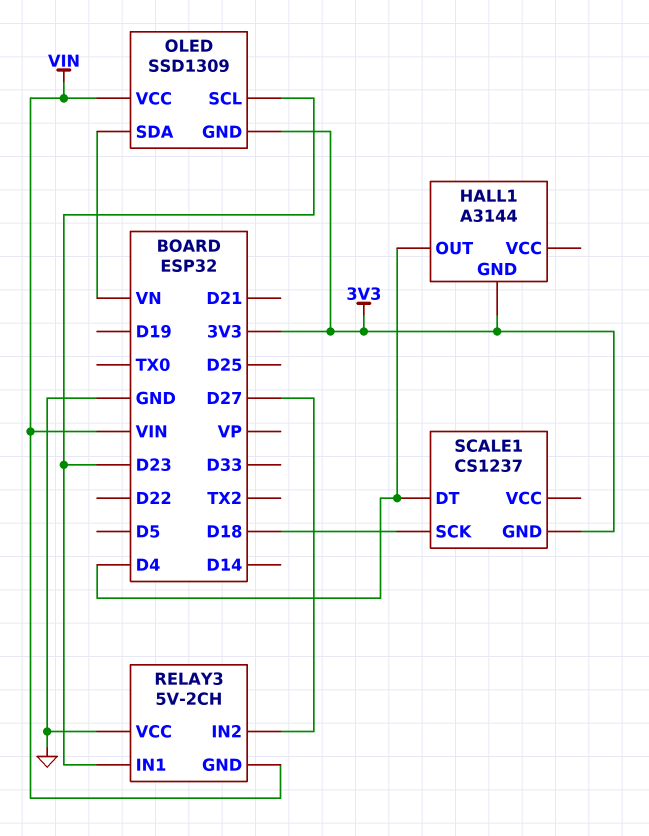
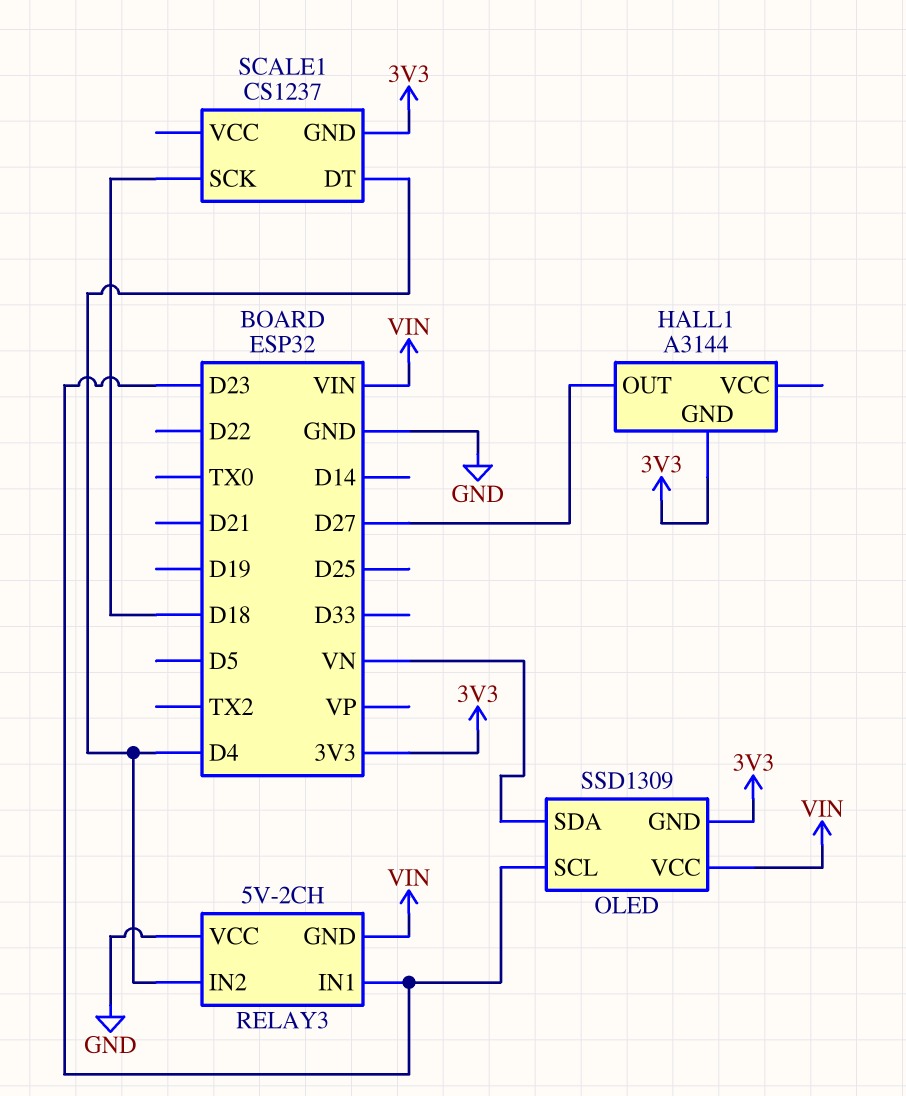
HALL1 pin OUT: D4 -> D27
RELAY3 pin IN2: D27 -> D4

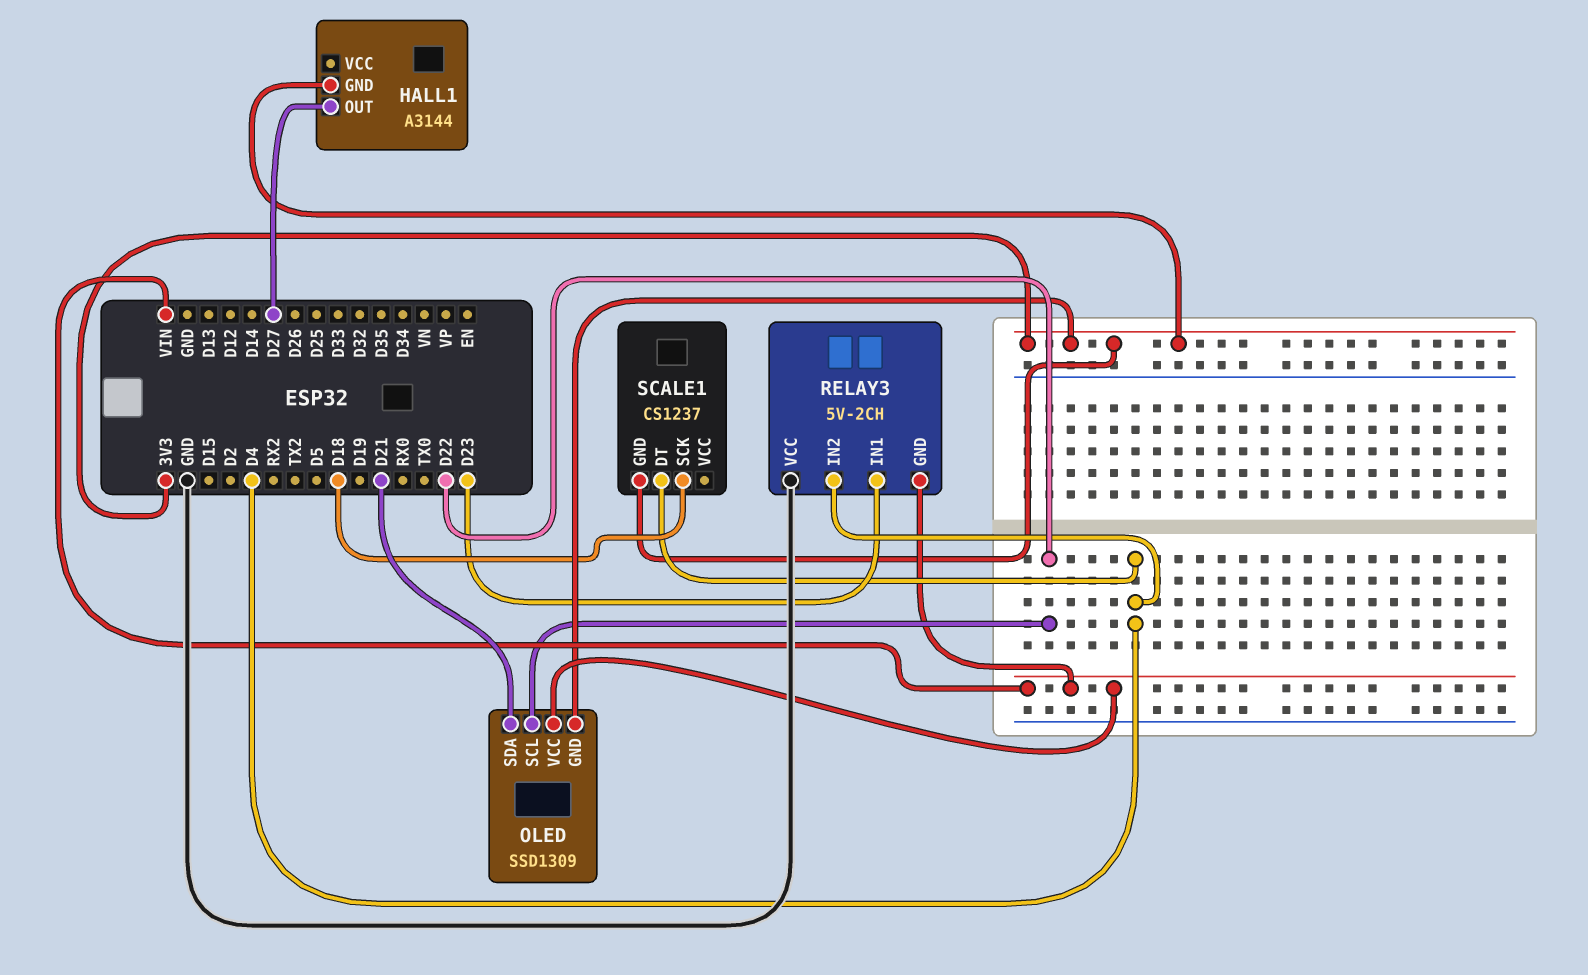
OLED pin SCL: D23 -> D22
OLED pin SDA: VN -> D21

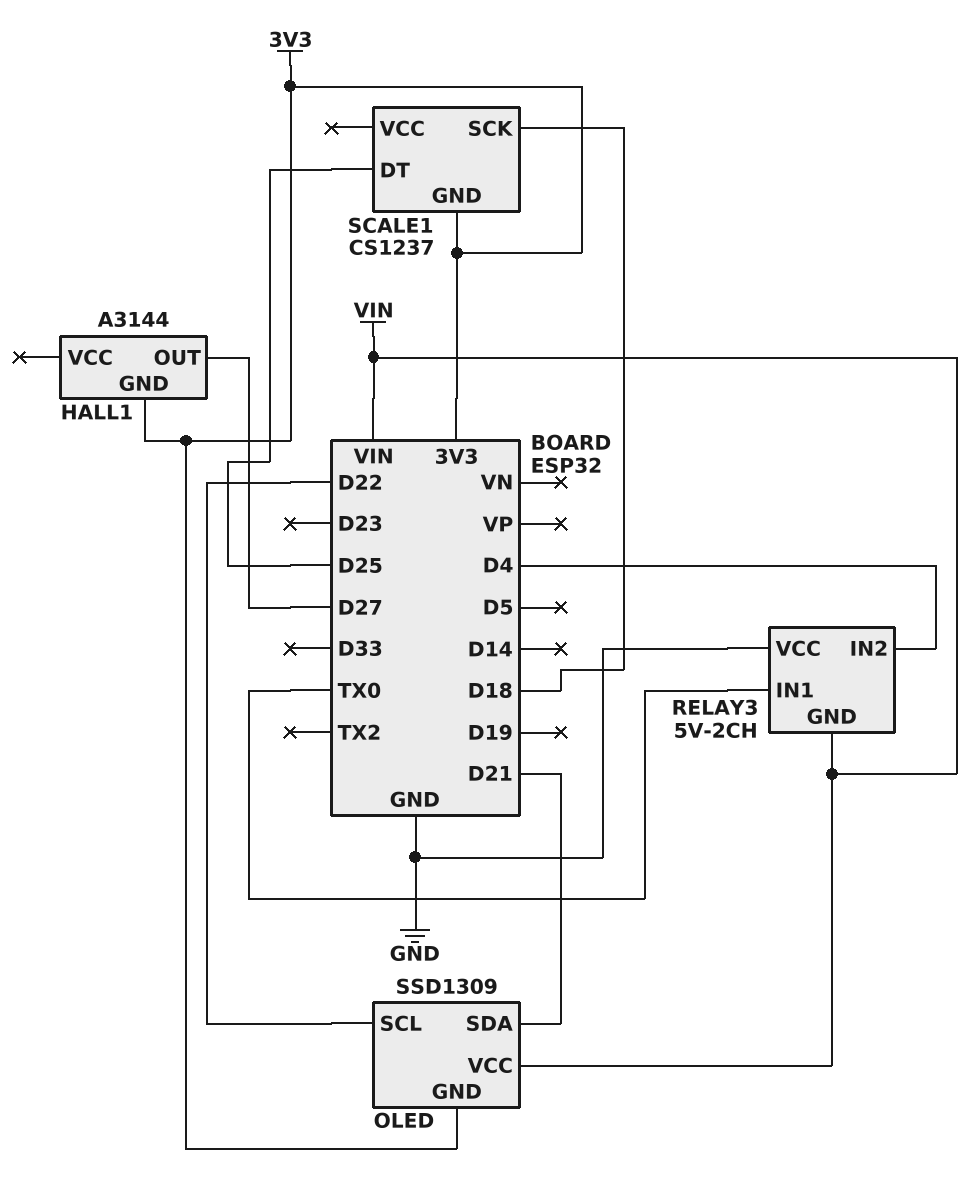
RELAY3 pin IN1: D23 -> TX0
SCALE1 pin DT: D4 -> D25

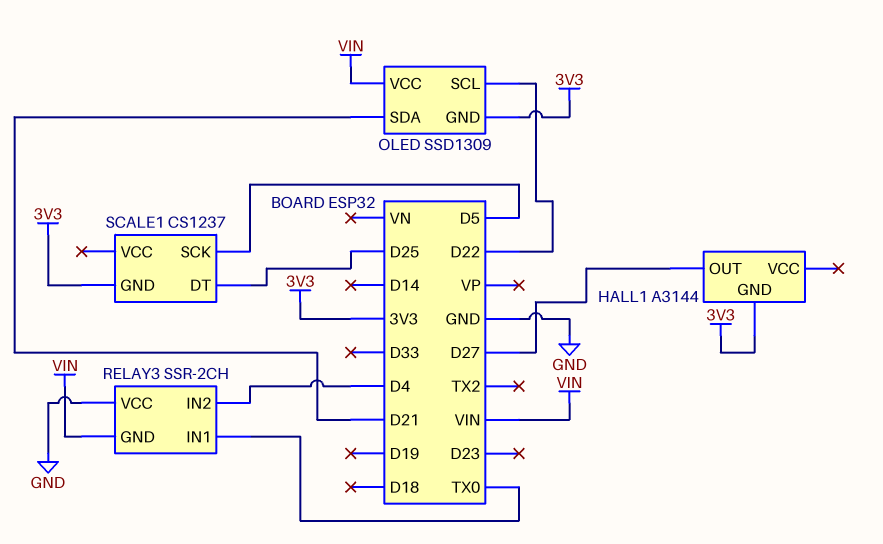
RELAY3: 5V-2CH -> SSR-2CH
SCALE1 pin SCK: D18 -> D5

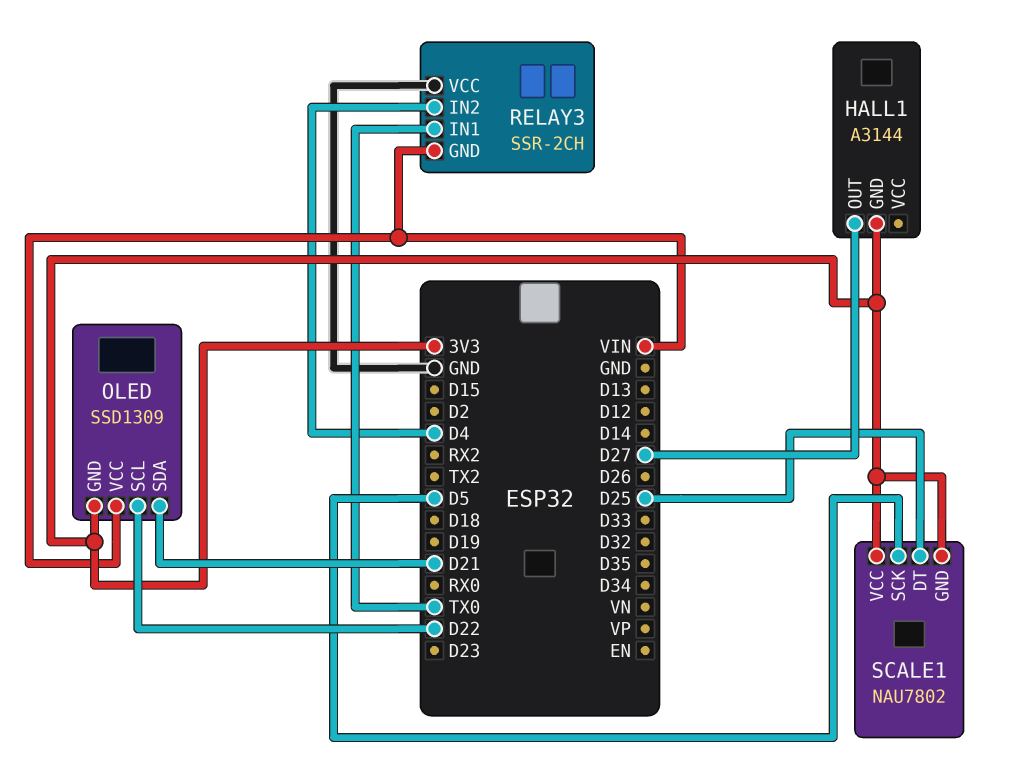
SCALE1: CS1237 -> NAU7802
SCALE1 pin VCC: none -> 3V3

